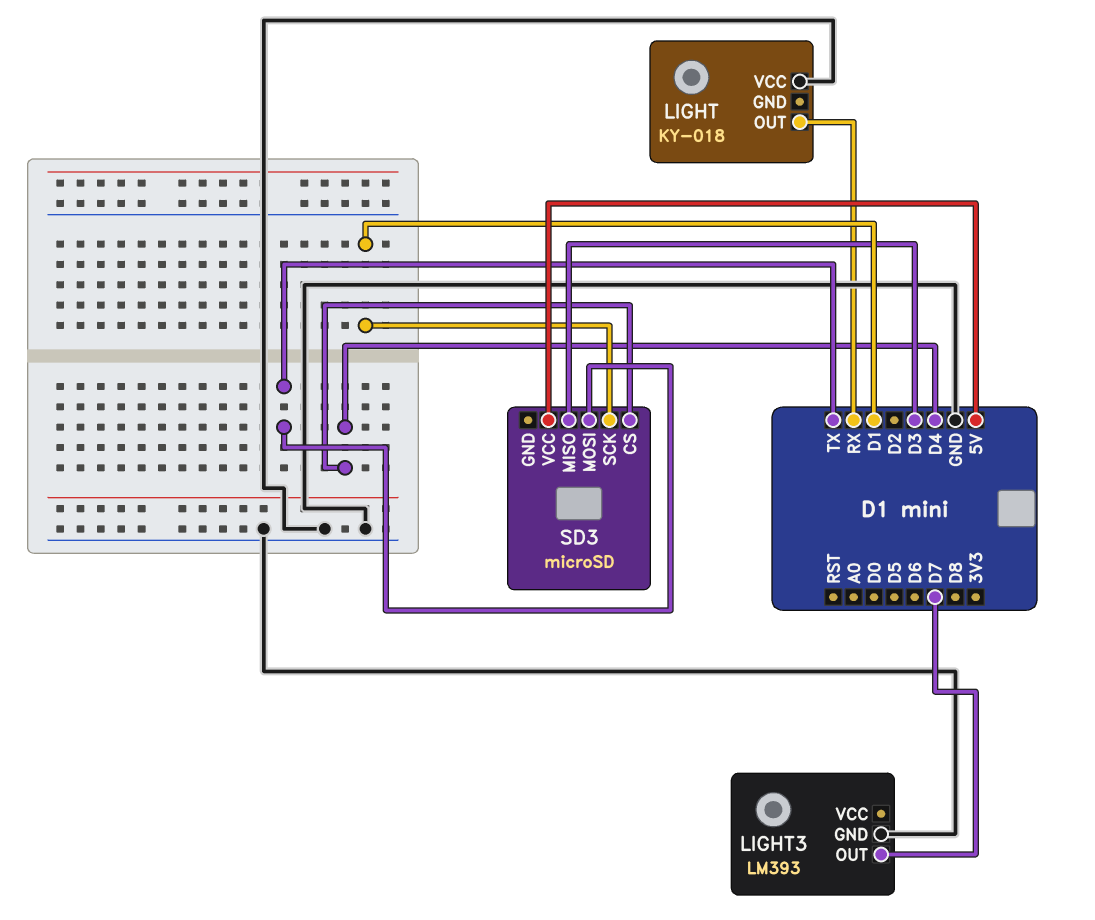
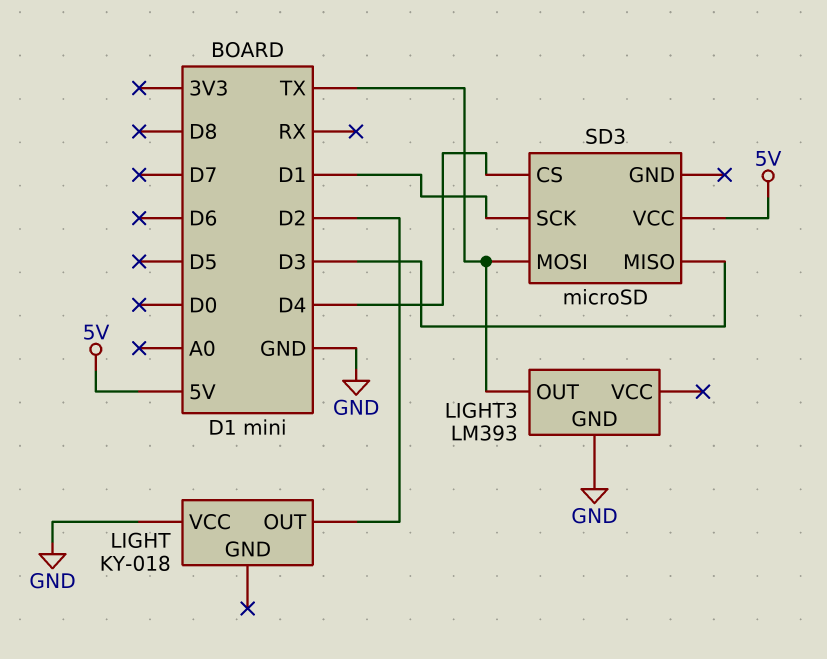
LIGHT pin OUT: RX -> D2
LIGHT3 pin OUT: D7 -> TX

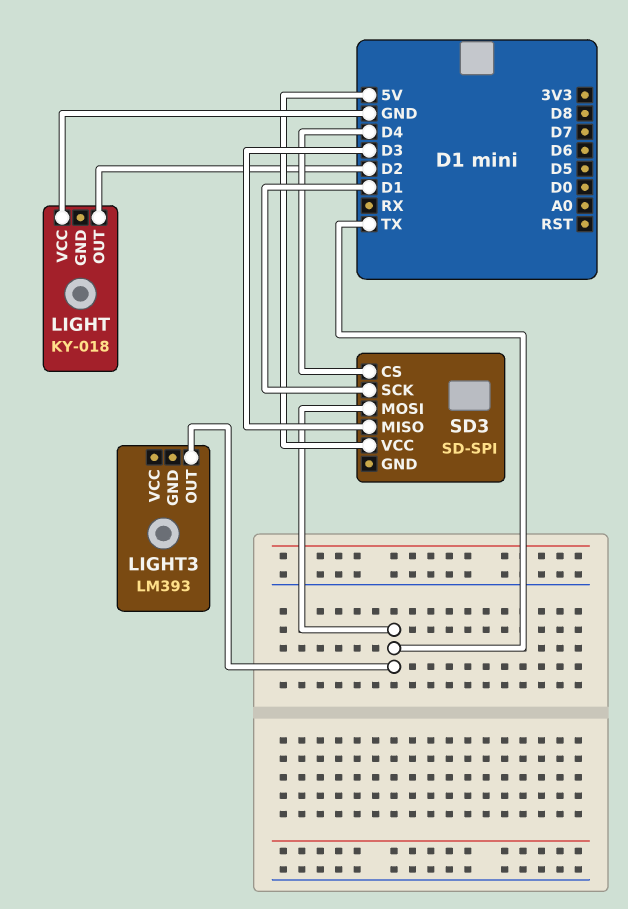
LIGHT3 pin GND: GND -> none
SD3: microSD -> SD-SPI

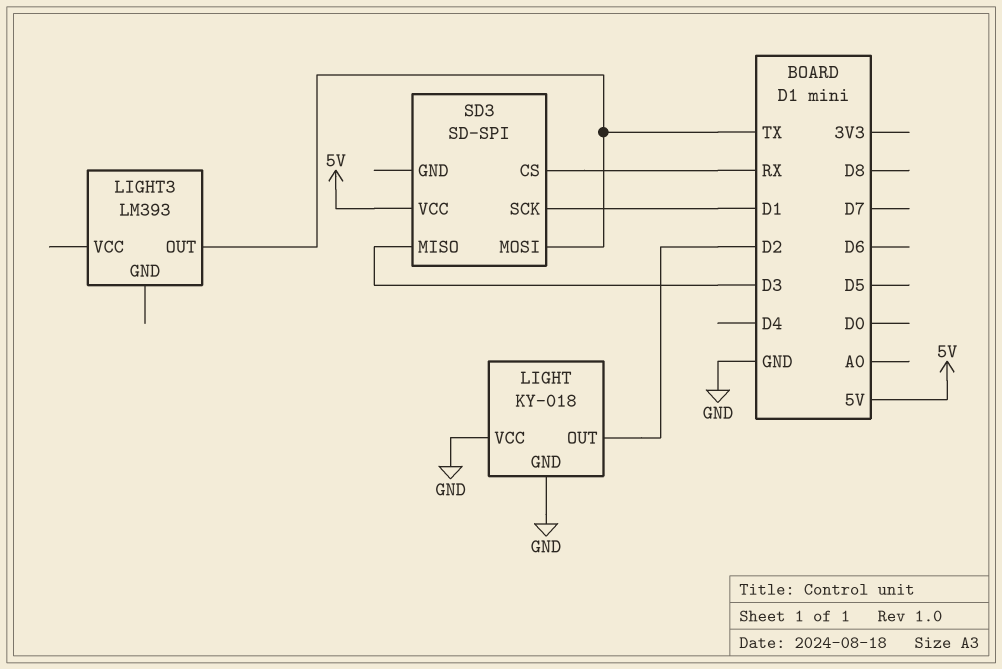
LIGHT pin GND: none -> GND
SD3 pin CS: D4 -> RX

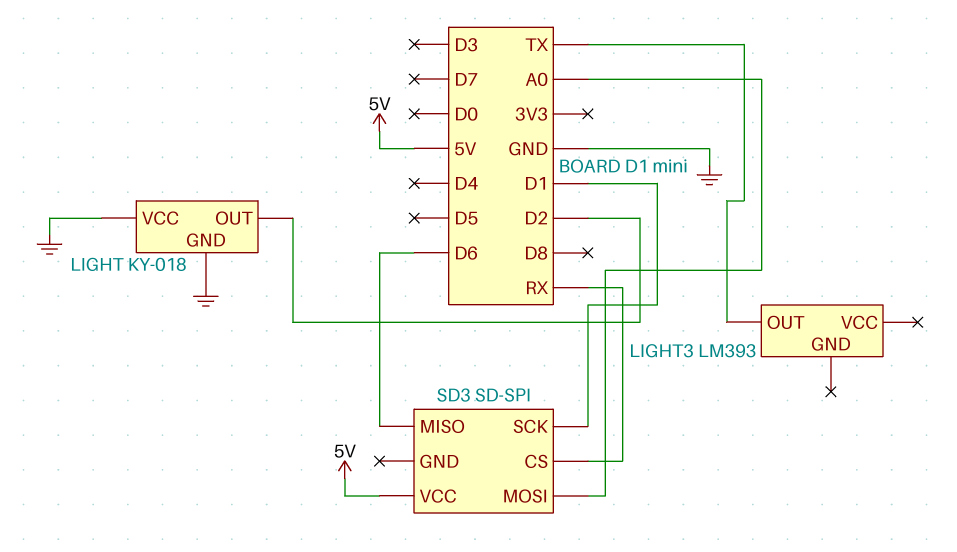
SD3 pin MISO: D3 -> D6
SD3 pin MOSI: TX -> A0

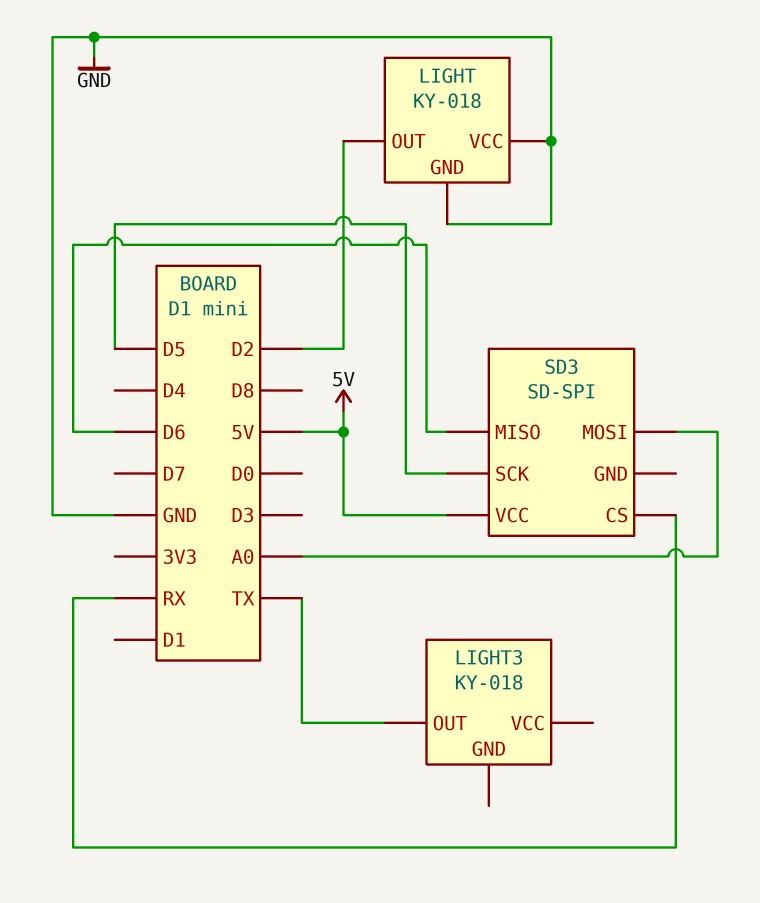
LIGHT3: LM393 -> KY-018
SD3 pin SCK: D1 -> D5

